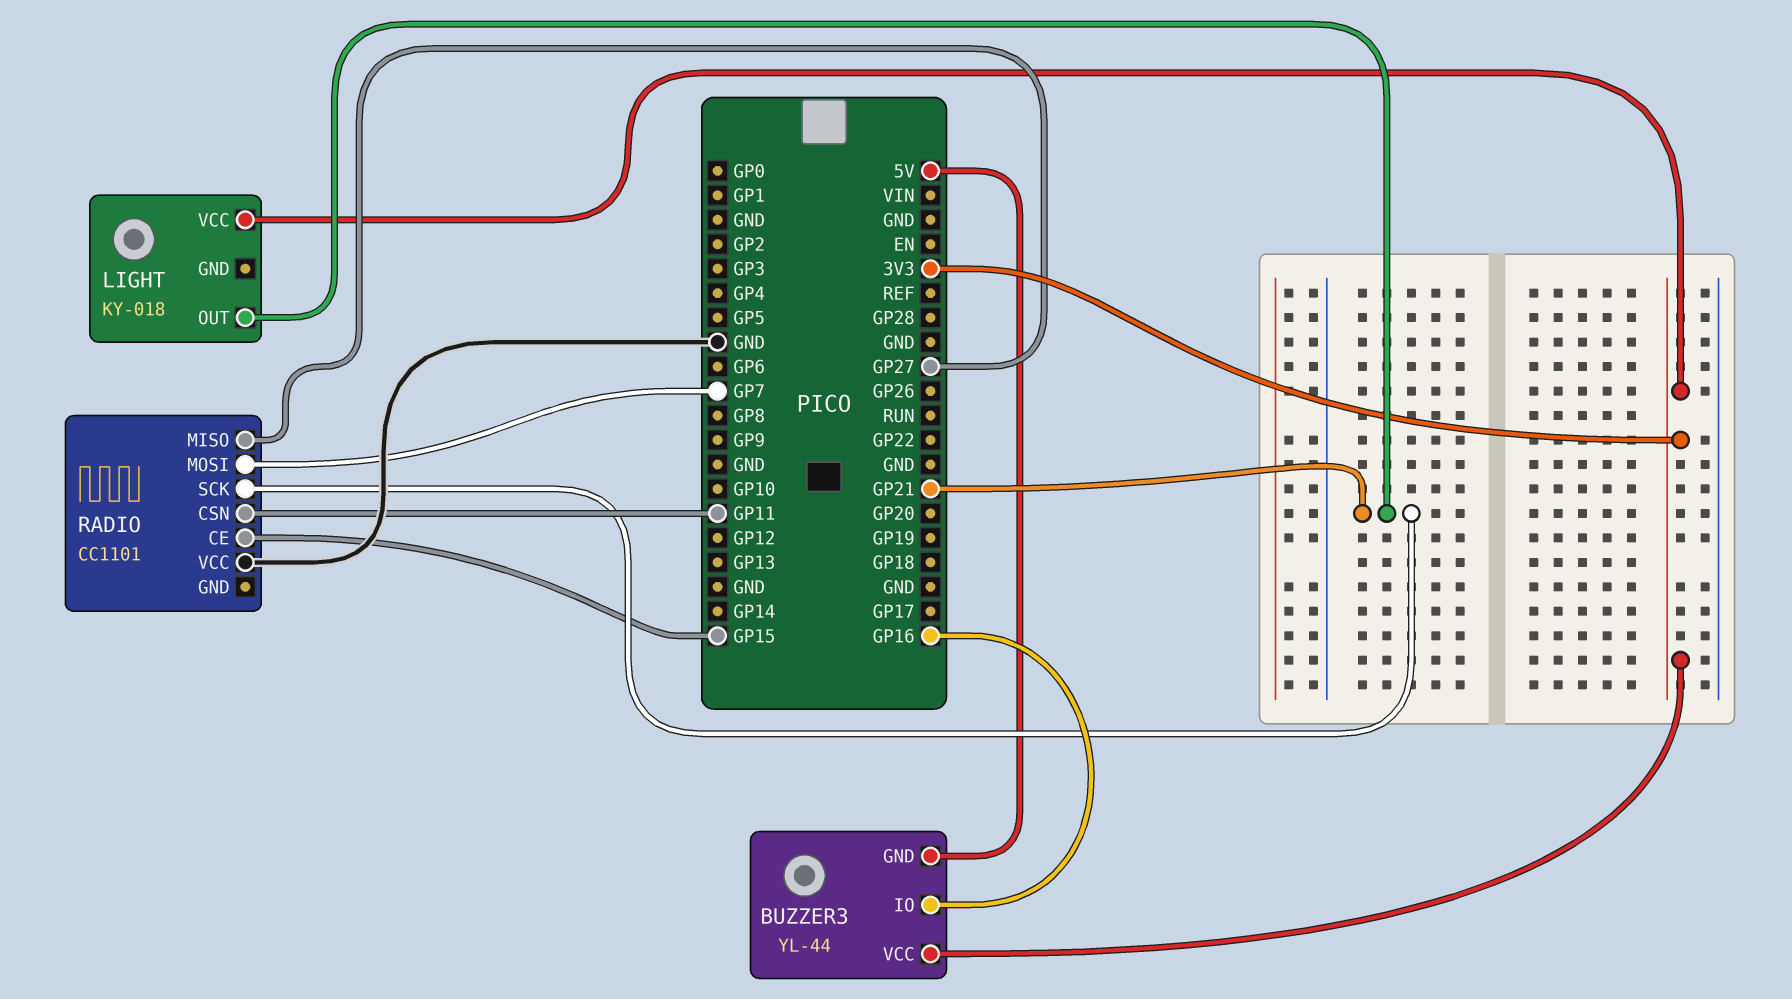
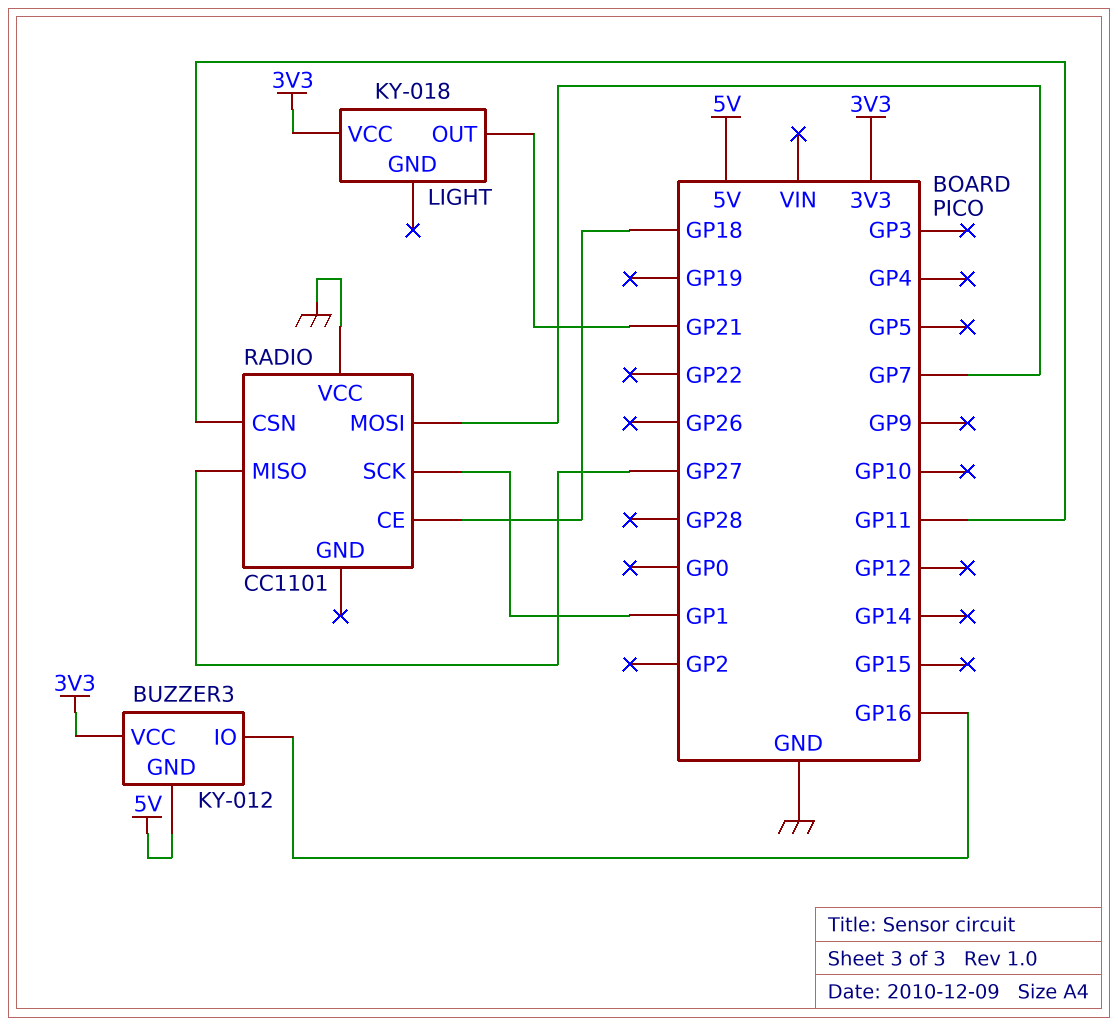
BUZZER3: YL-44 -> KY-012
RADIO pin CE: GP15 -> GP18
RADIO pin SCK: GP21 -> GP1

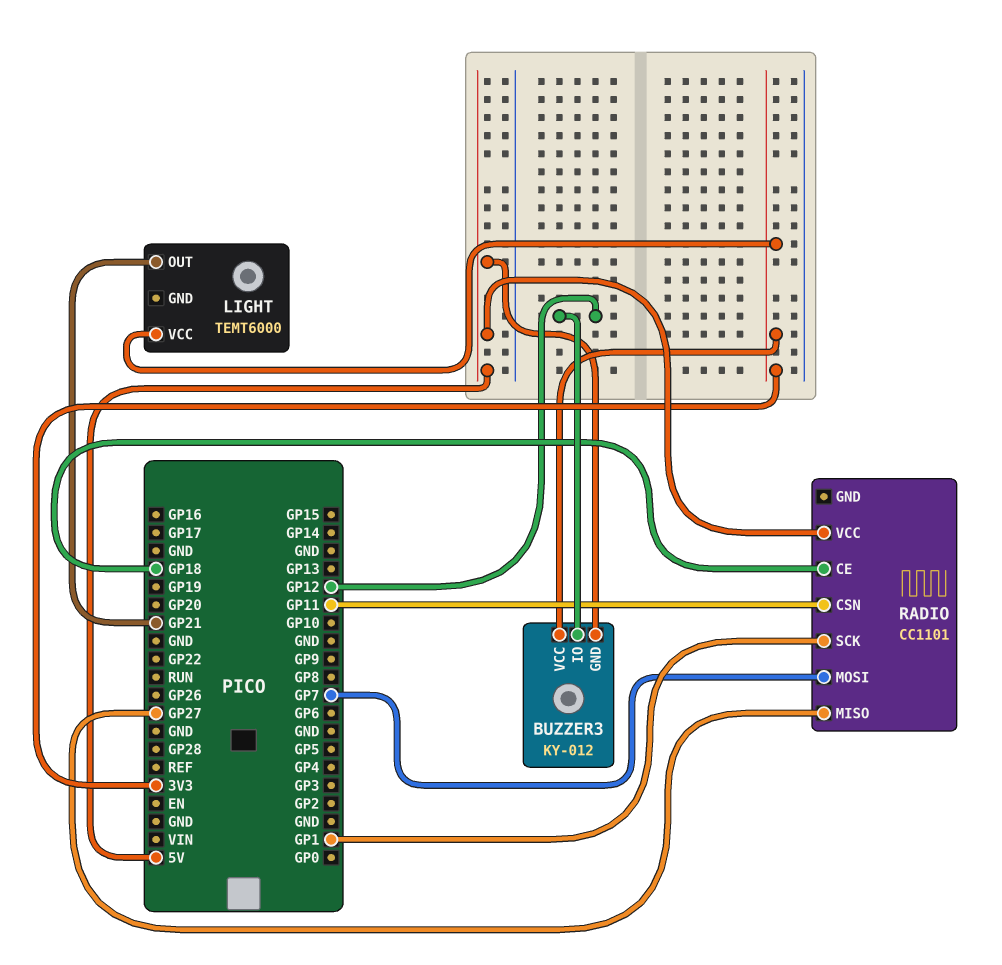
BUZZER3 pin IO: GP16 -> GP12
LIGHT: KY-018 -> TEMT6000
RADIO pin VCC: GND -> 5V

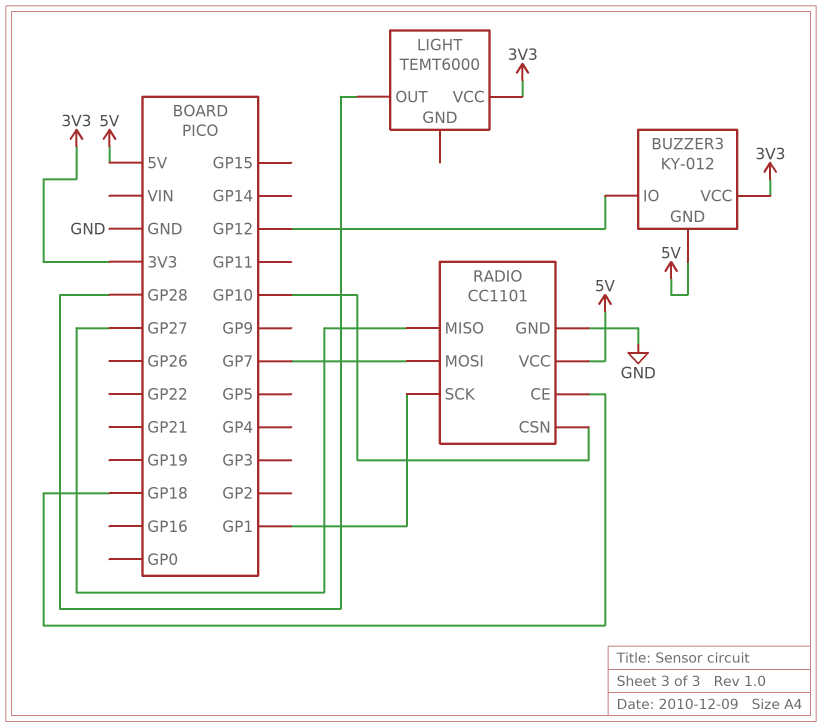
LIGHT pin OUT: GP21 -> GP28
RADIO pin CSN: GP11 -> GP10
RADIO pin GND: none -> GND

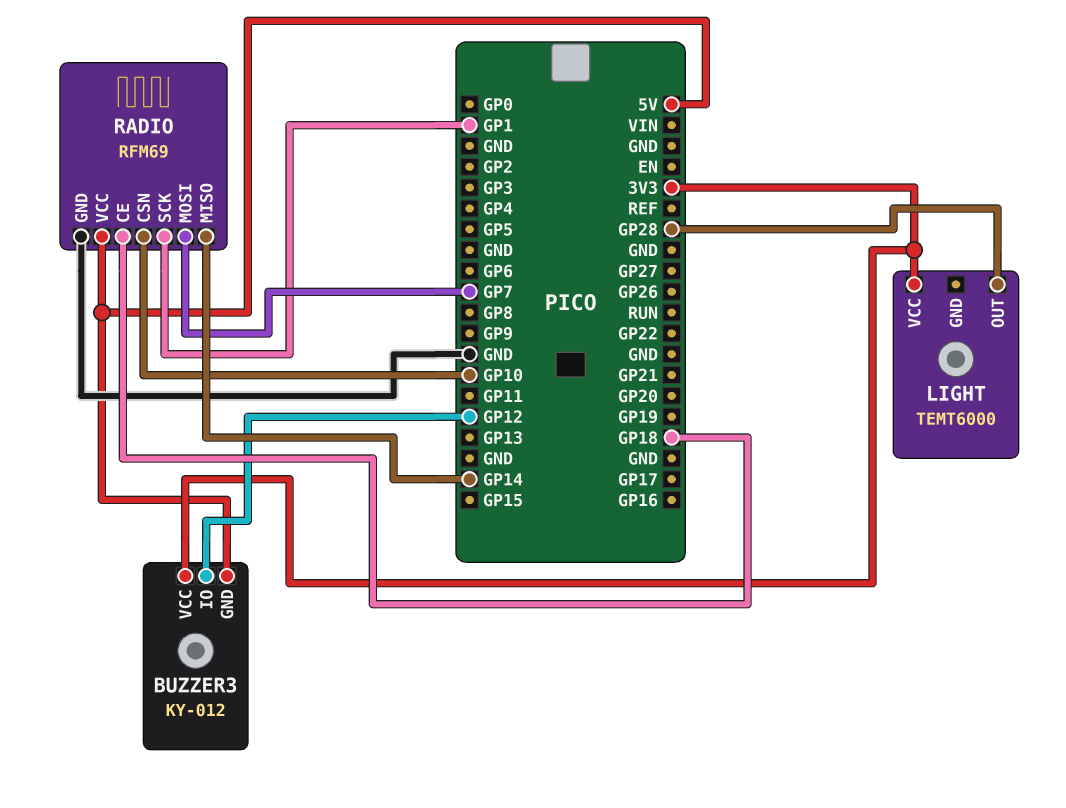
RADIO: CC1101 -> RFM69
RADIO pin MISO: GP27 -> GP14

